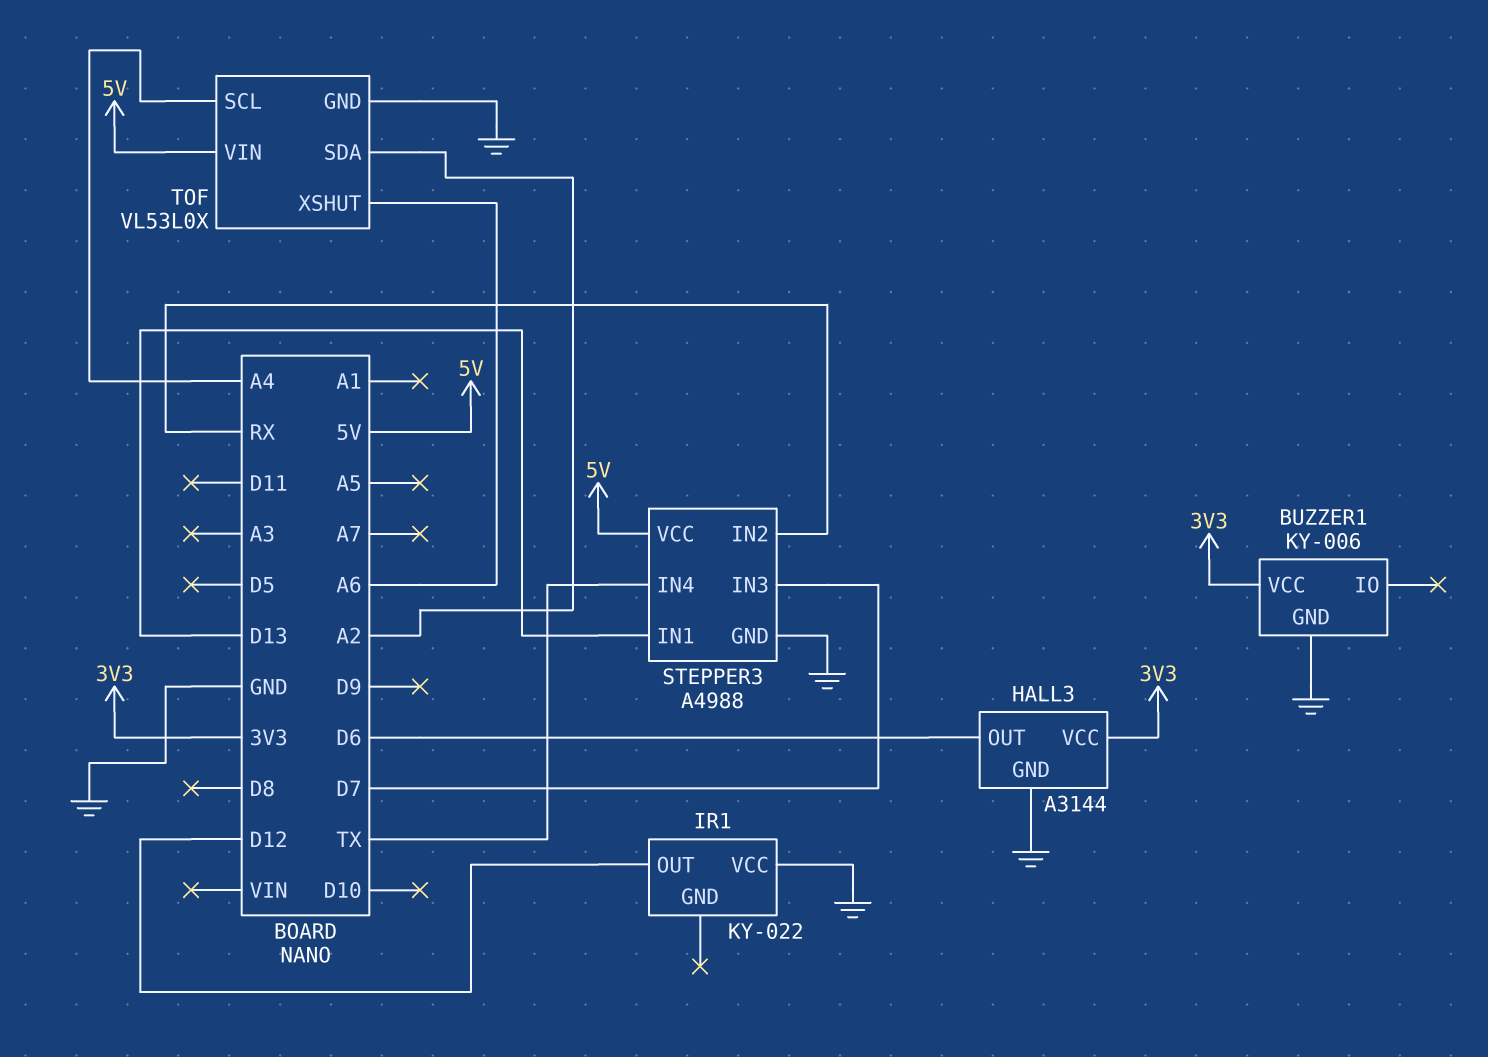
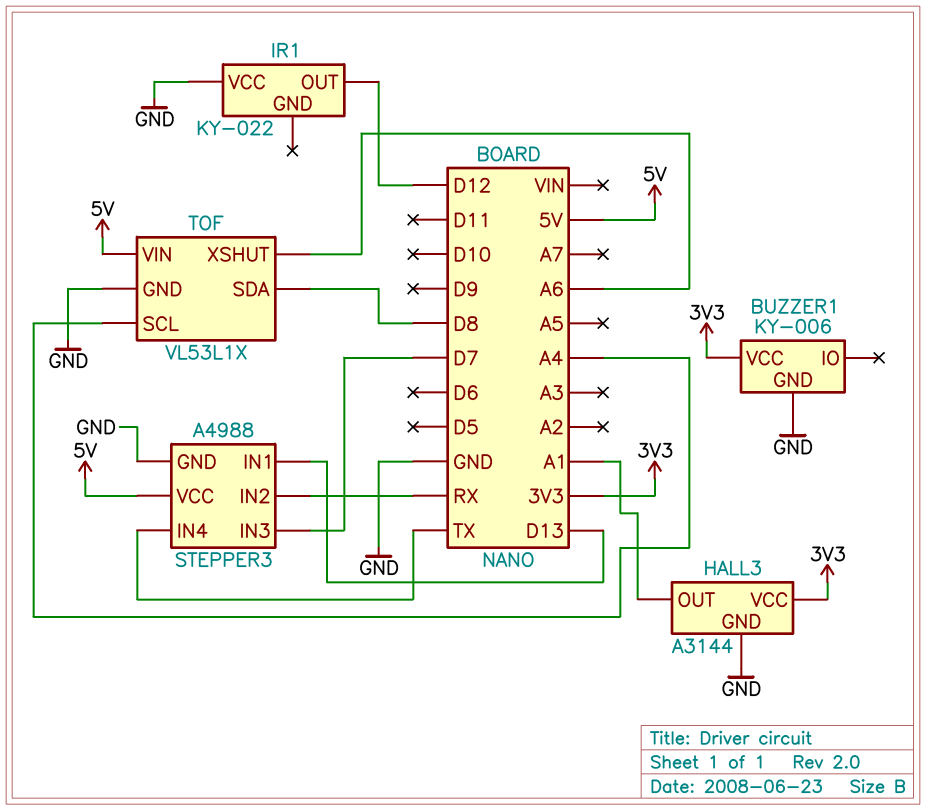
HALL3 pin OUT: D6 -> A1
TOF: VL53L0X -> VL53L1X
TOF pin SDA: A2 -> D8

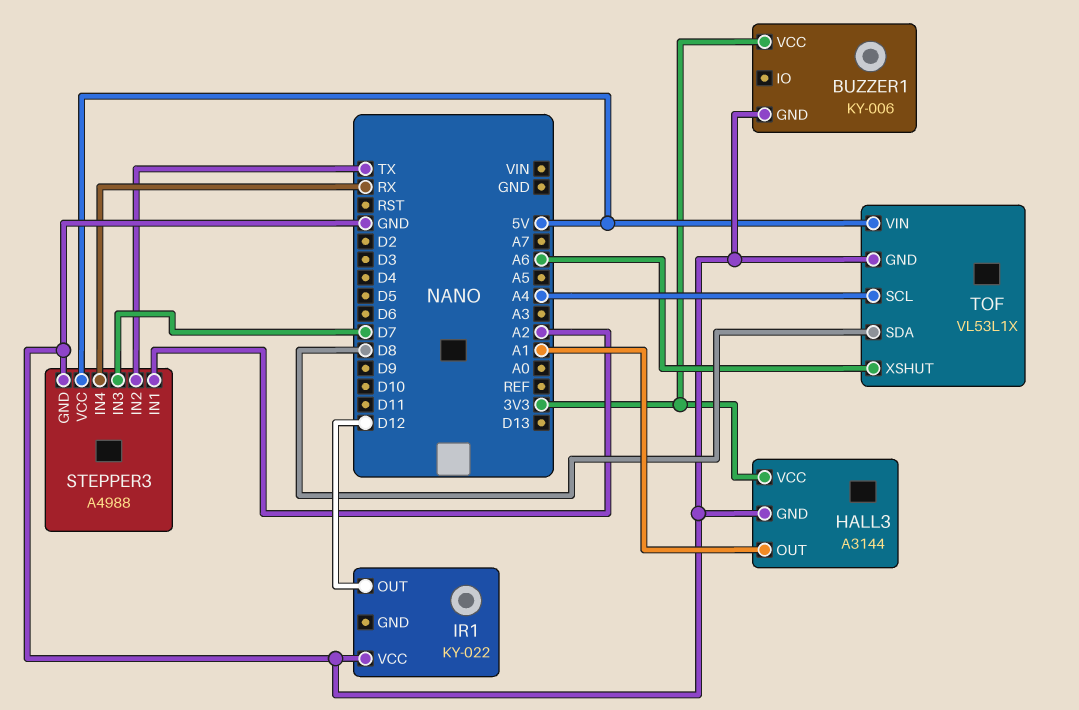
STEPPER3 pin IN1: D13 -> A2
STEPPER3 pin IN2: RX -> TX
STEPPER3 pin IN4: TX -> RX

